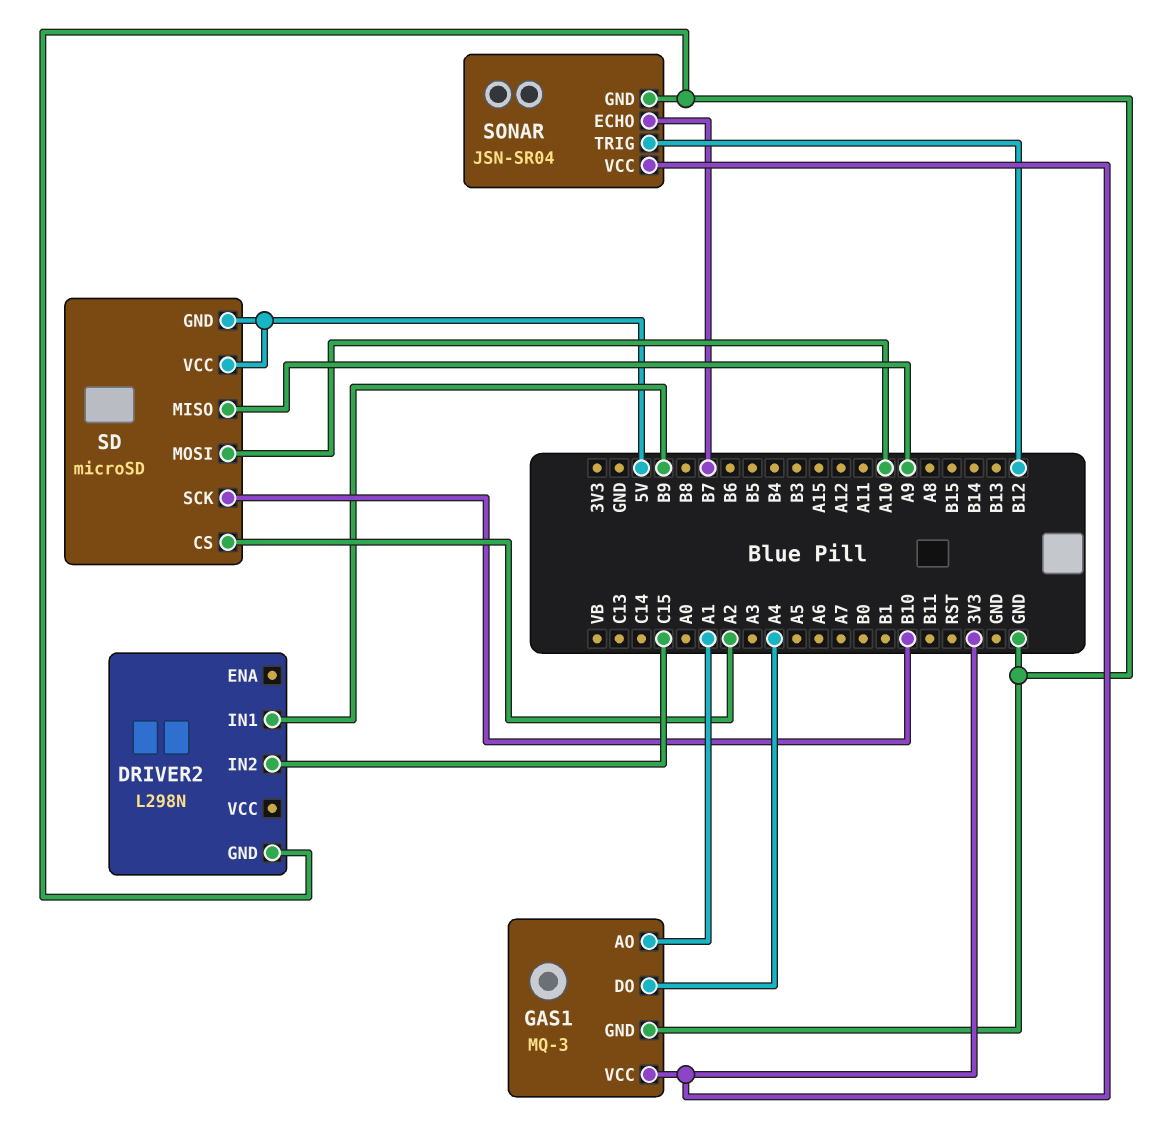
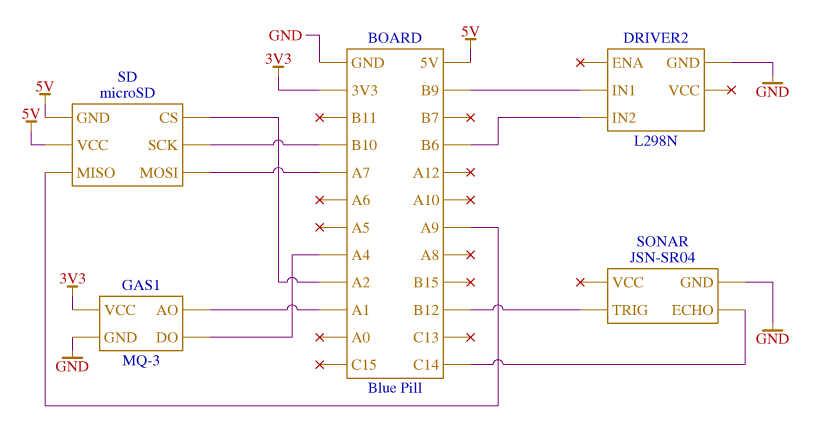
DRIVER2 pin IN2: C15 -> B6
SD pin MOSI: A10 -> A7
SONAR pin ECHO: B7 -> C14
SONAR pin VCC: 3V3 -> none

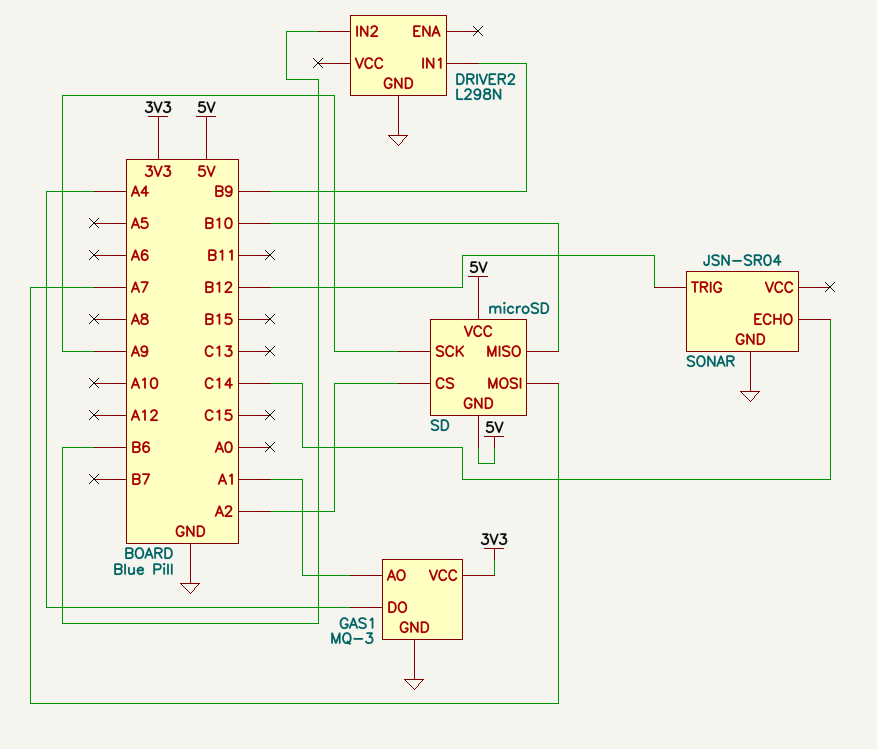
SD pin MISO: A9 -> B10
SD pin SCK: B10 -> A9

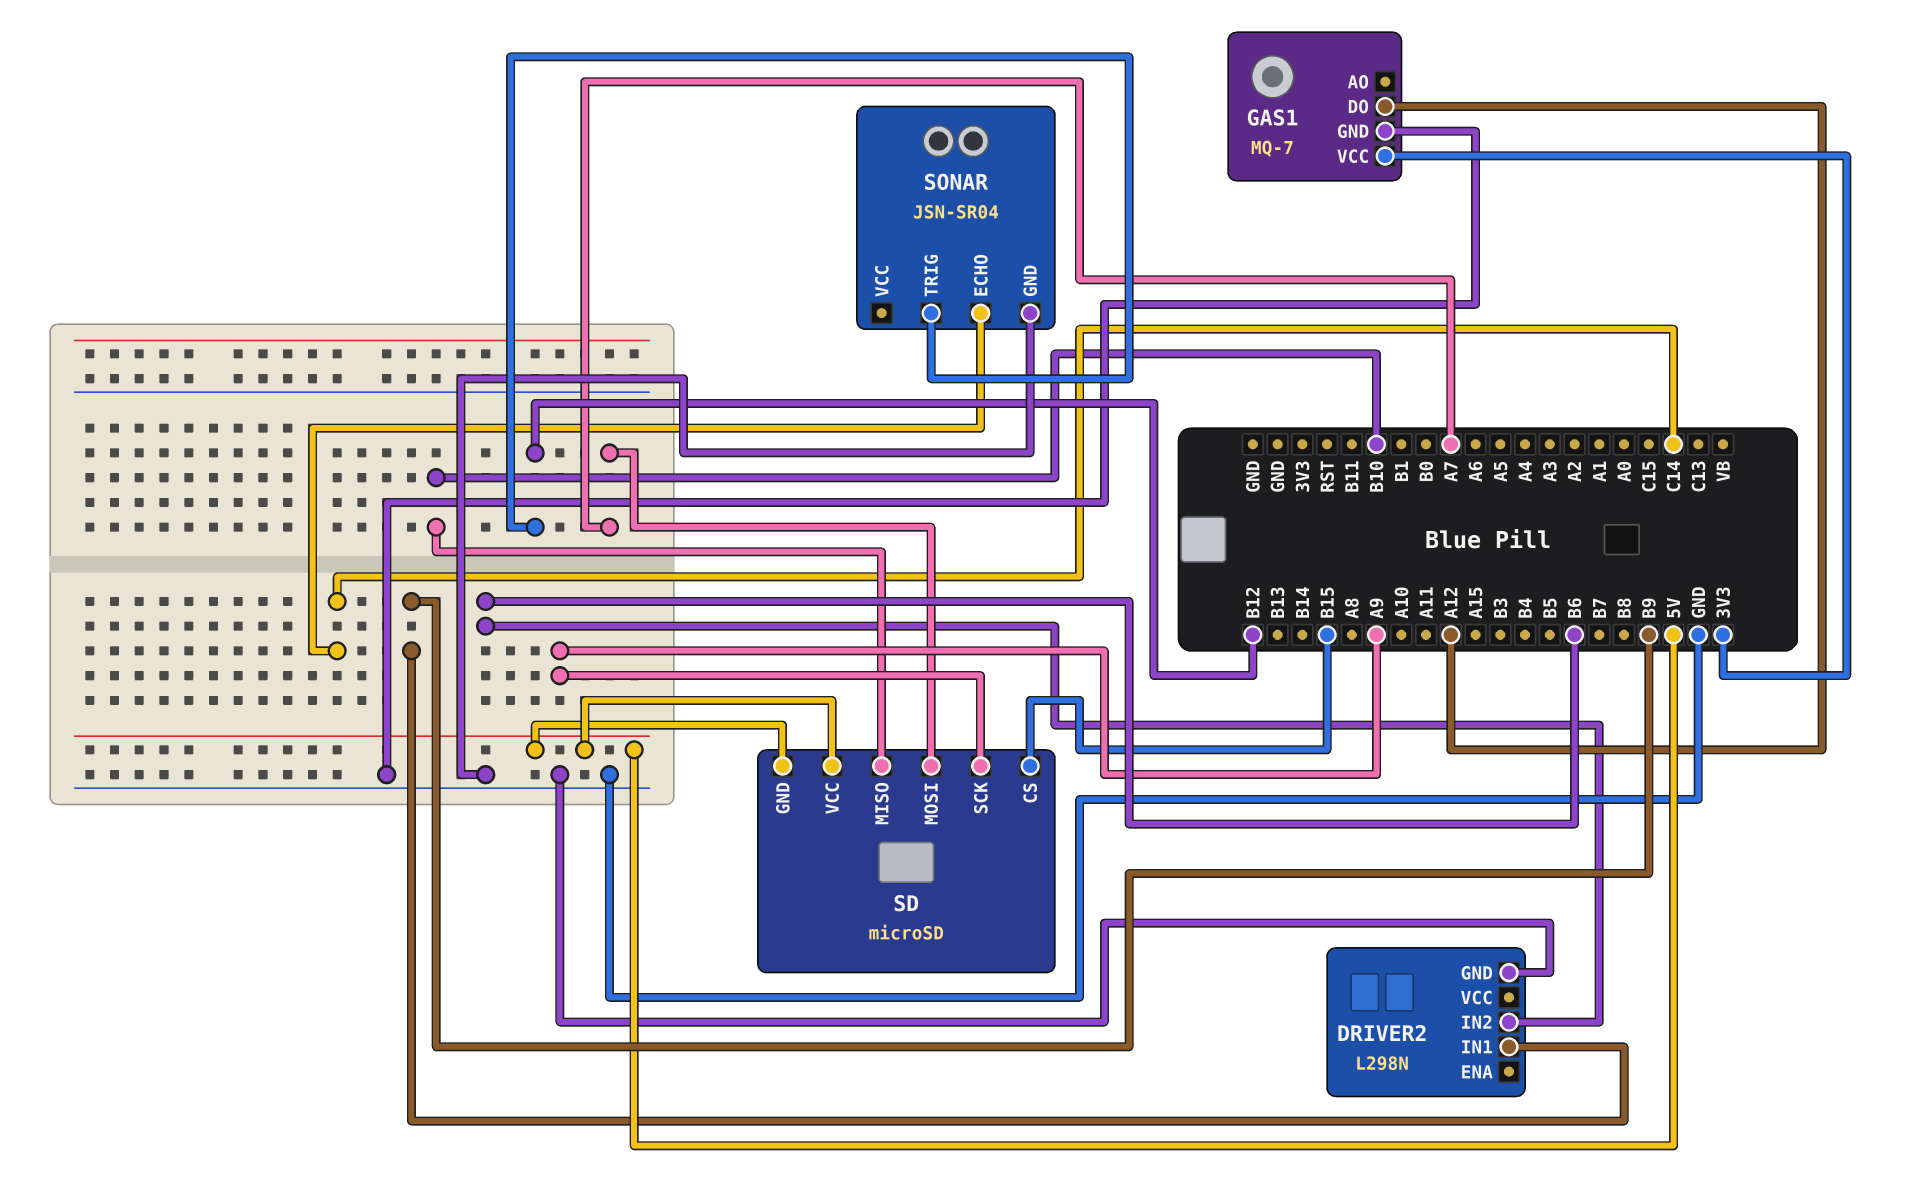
GAS1: MQ-3 -> MQ-7
GAS1 pin AO: A1 -> none
GAS1 pin DO: A4 -> A12
SD pin CS: A2 -> B15

